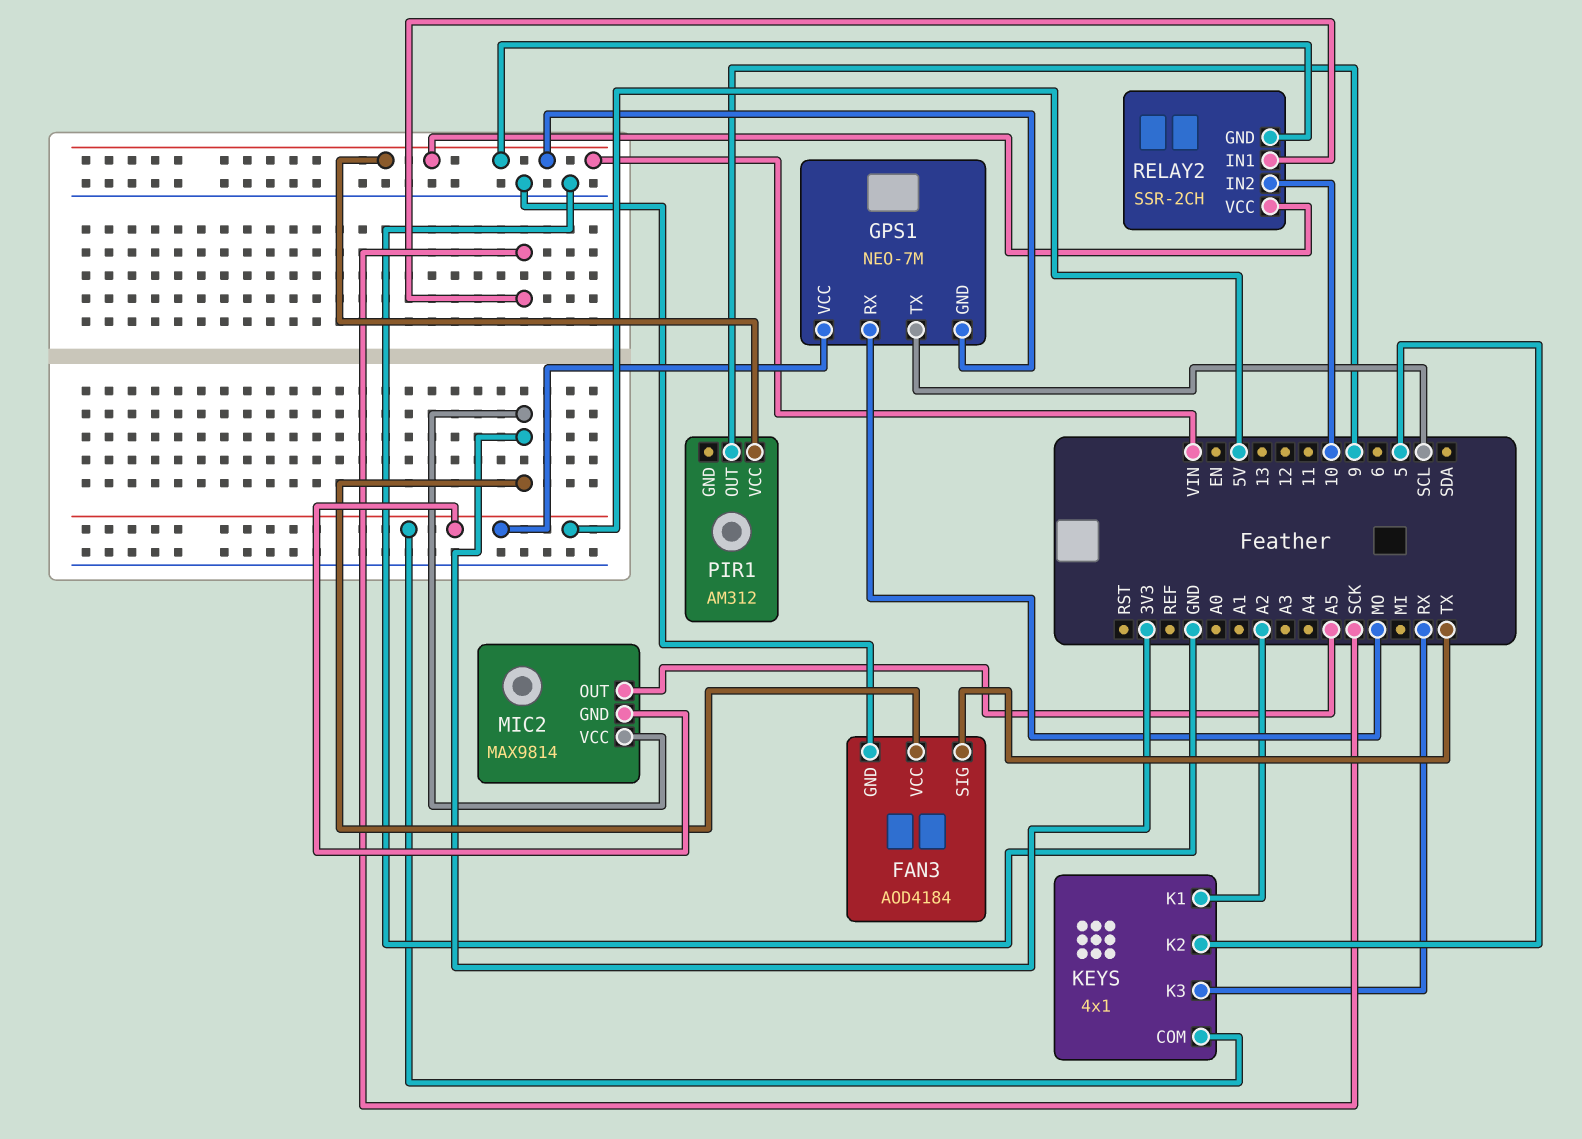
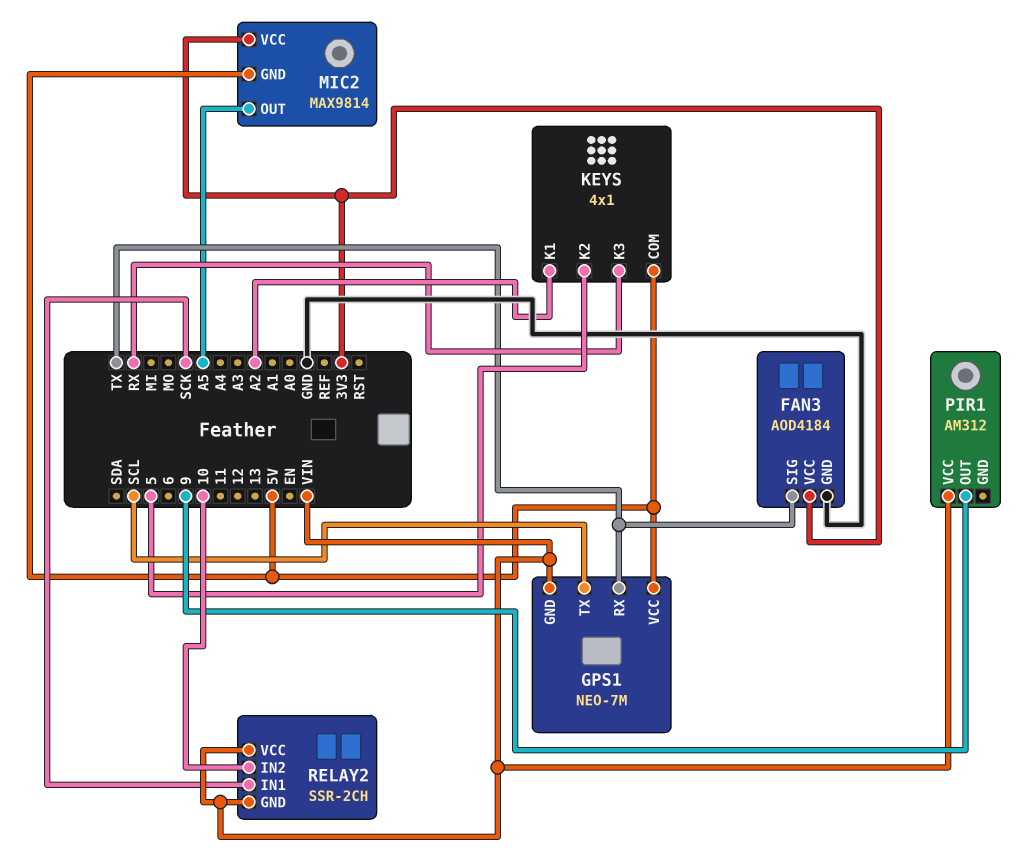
GPS1 pin RX: MO -> TX

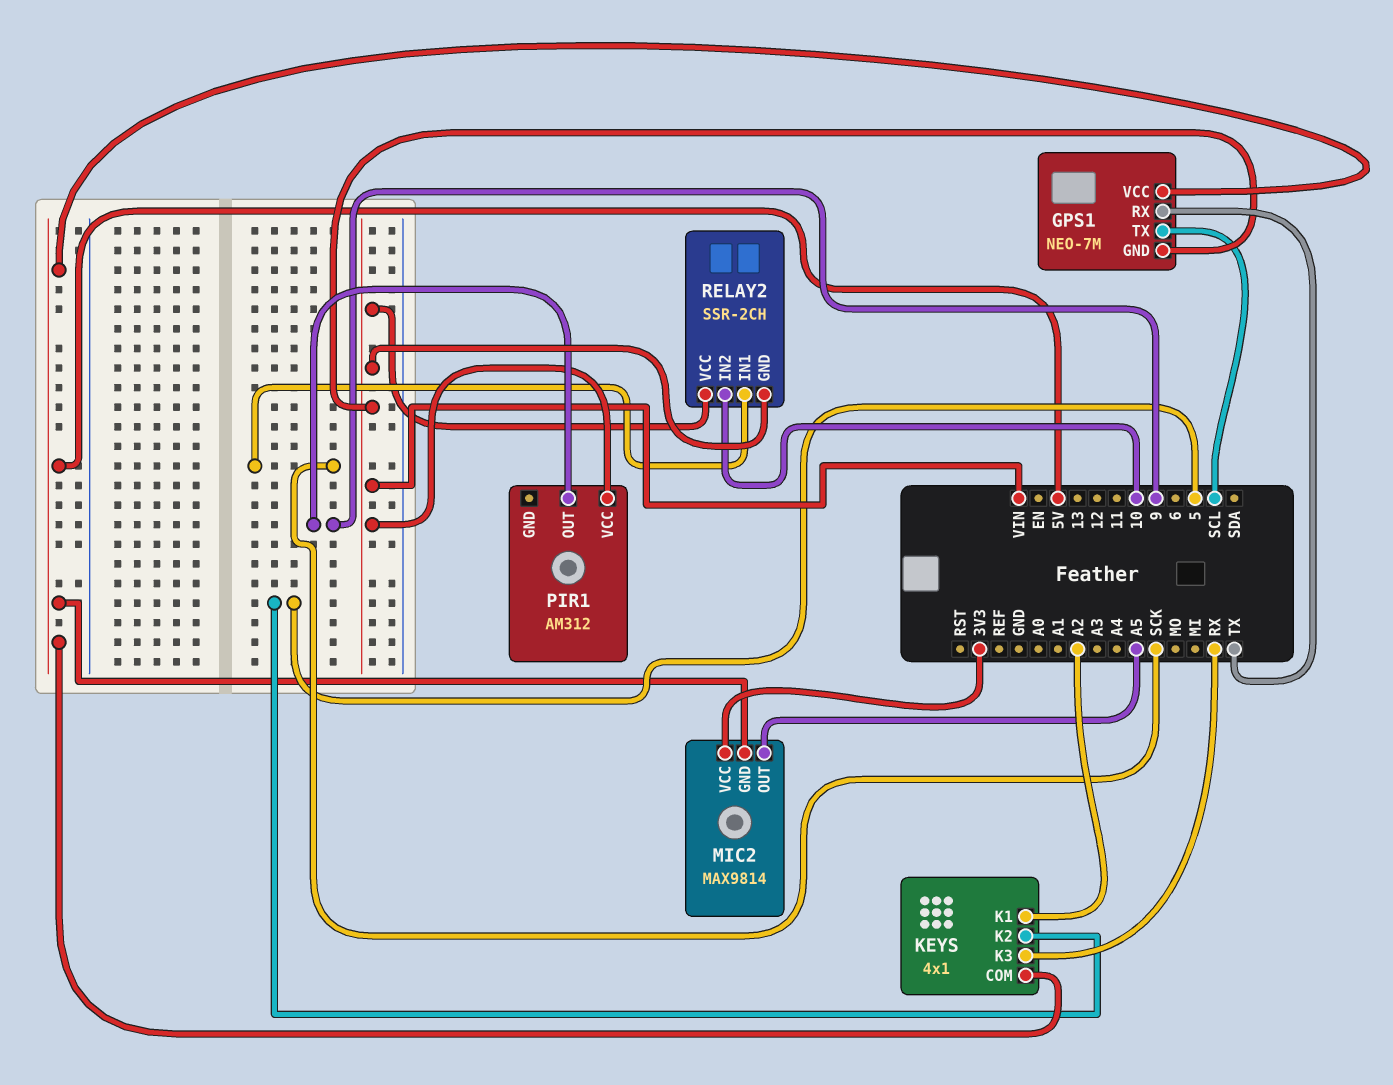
FAN3: AOD4184 -> none
FAN3 pin GND: GND -> none
FAN3 pin SIG: TX -> none
FAN3 pin VCC: 3V3 -> none

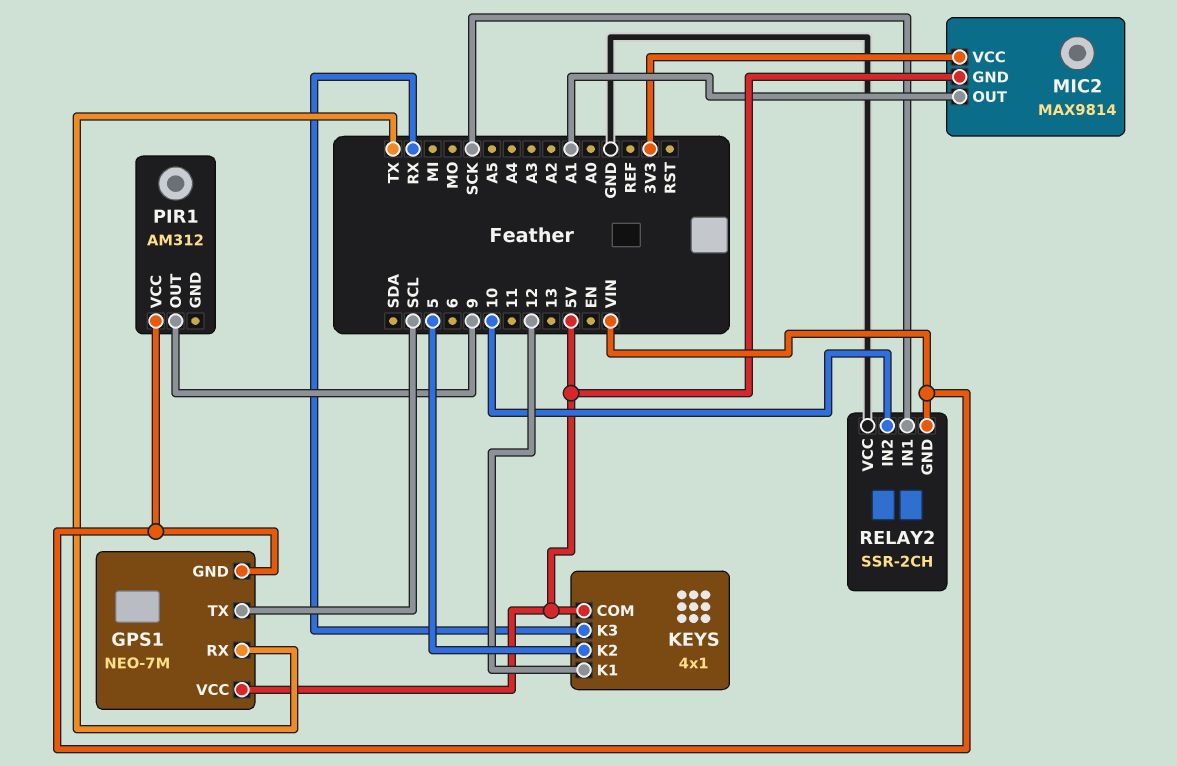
KEYS pin K1: A2 -> 12
MIC2 pin OUT: A5 -> A1
RELAY2 pin VCC: VIN -> GND

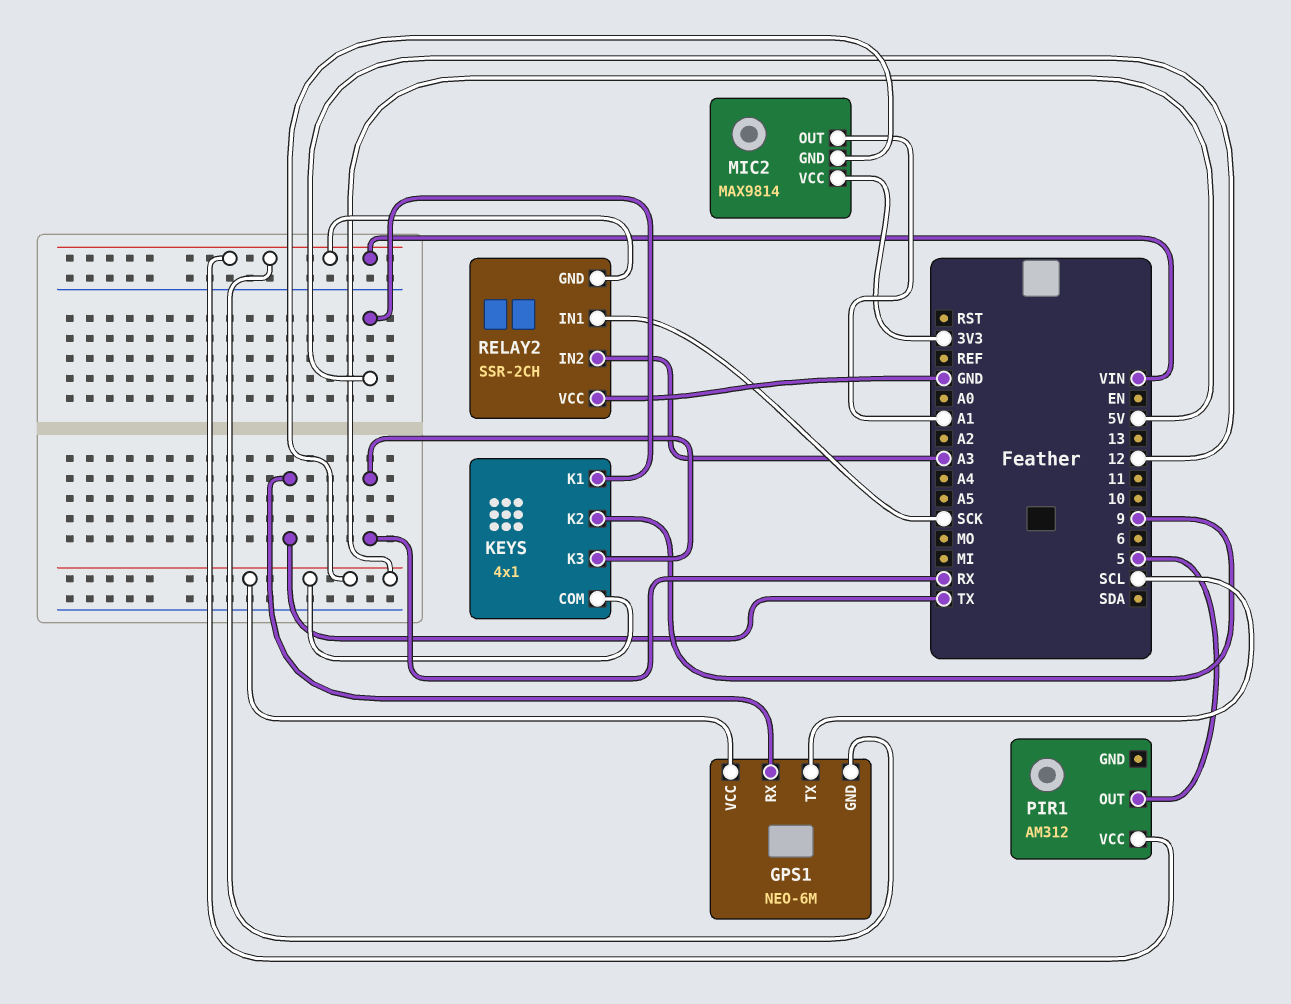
GPS1: NEO-7M -> NEO-6M
KEYS pin K2: 5 -> 9
PIR1 pin OUT: 9 -> 5
RELAY2 pin IN2: 10 -> A3

